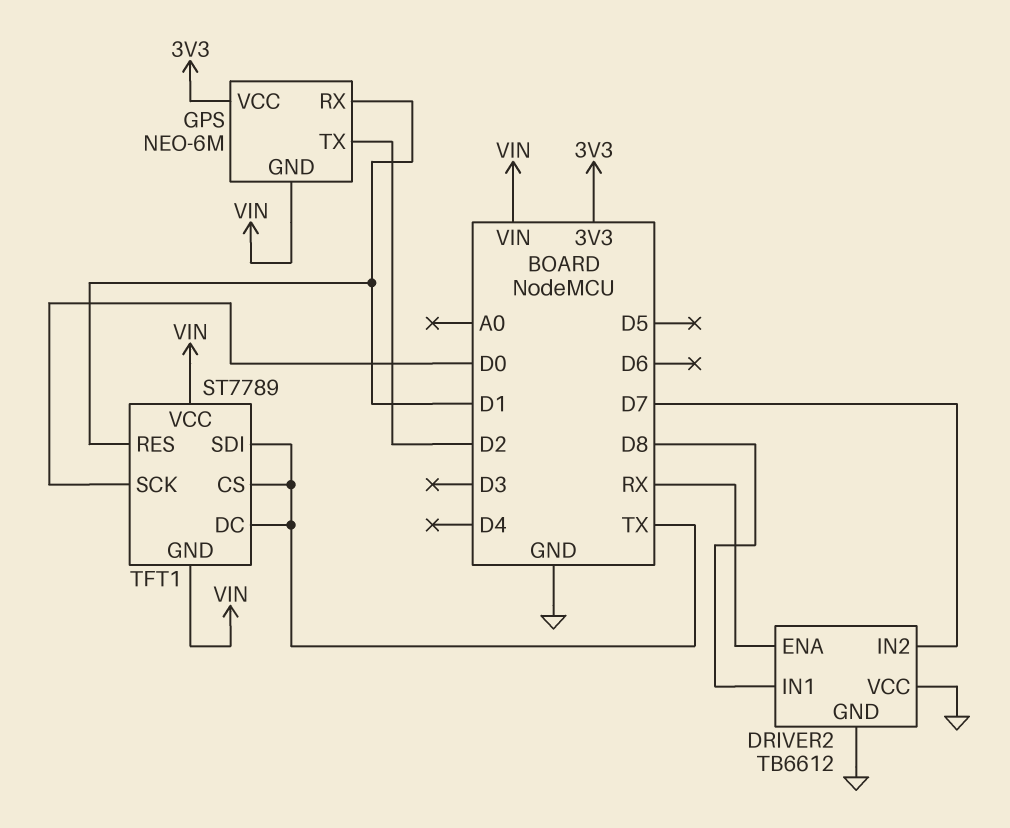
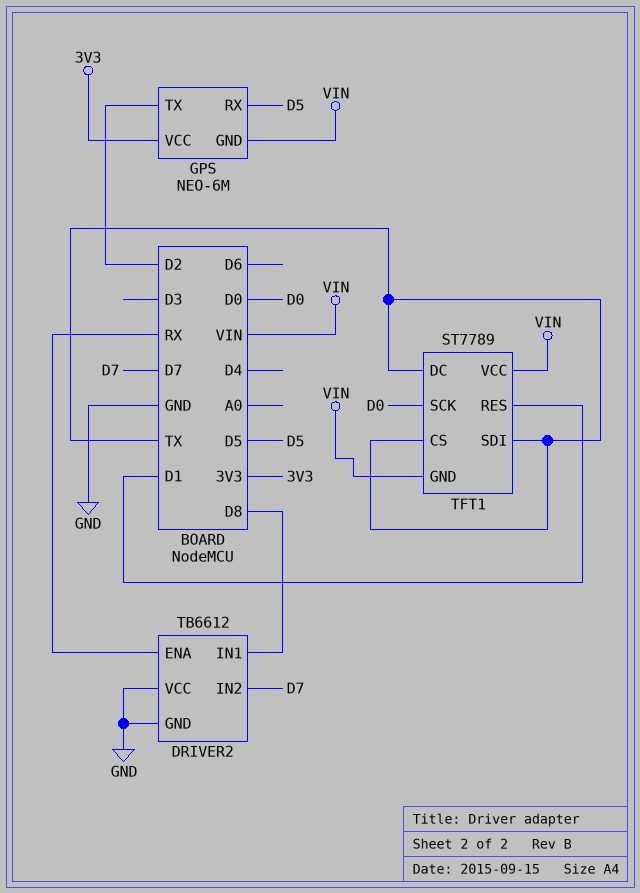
GPS pin RX: D1 -> D5

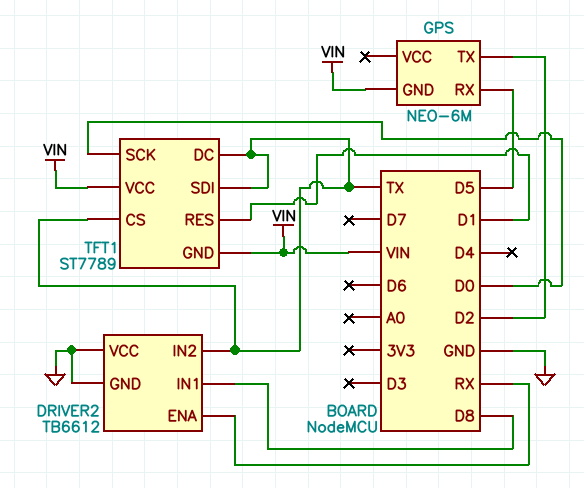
DRIVER2 pin IN2: D7 -> TX
GPS pin VCC: 3V3 -> none

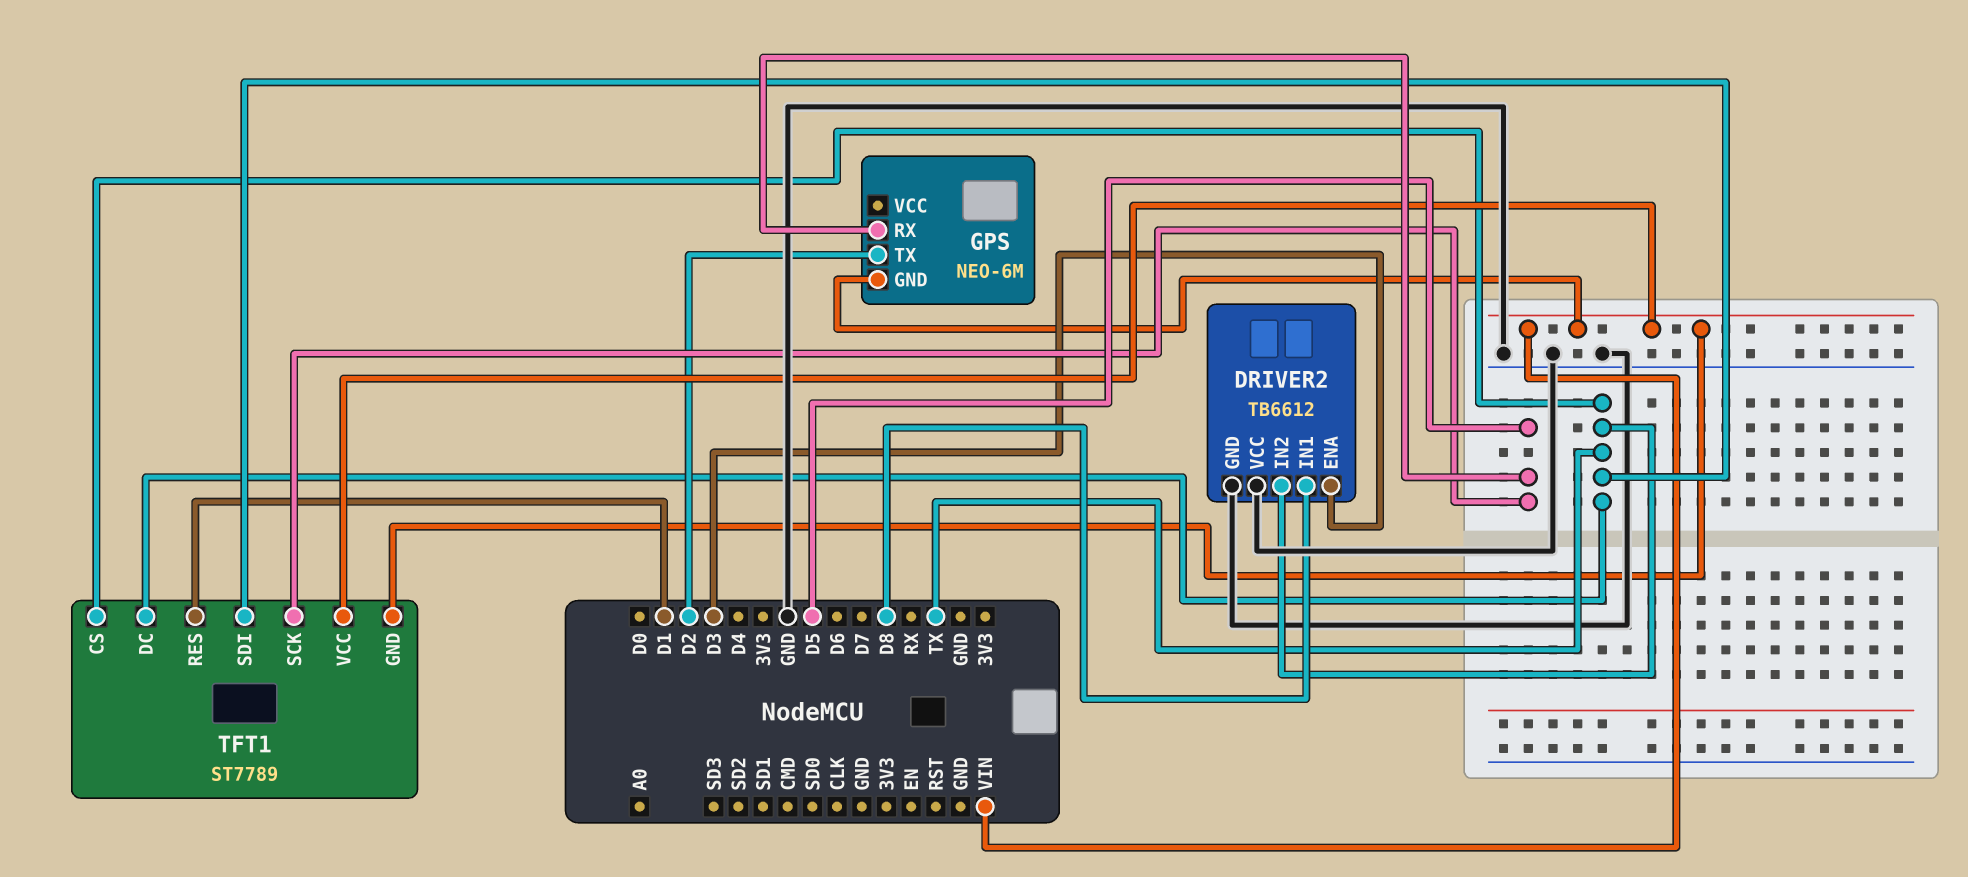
DRIVER2 pin ENA: RX -> D3
TFT1 pin SCK: D0 -> D5

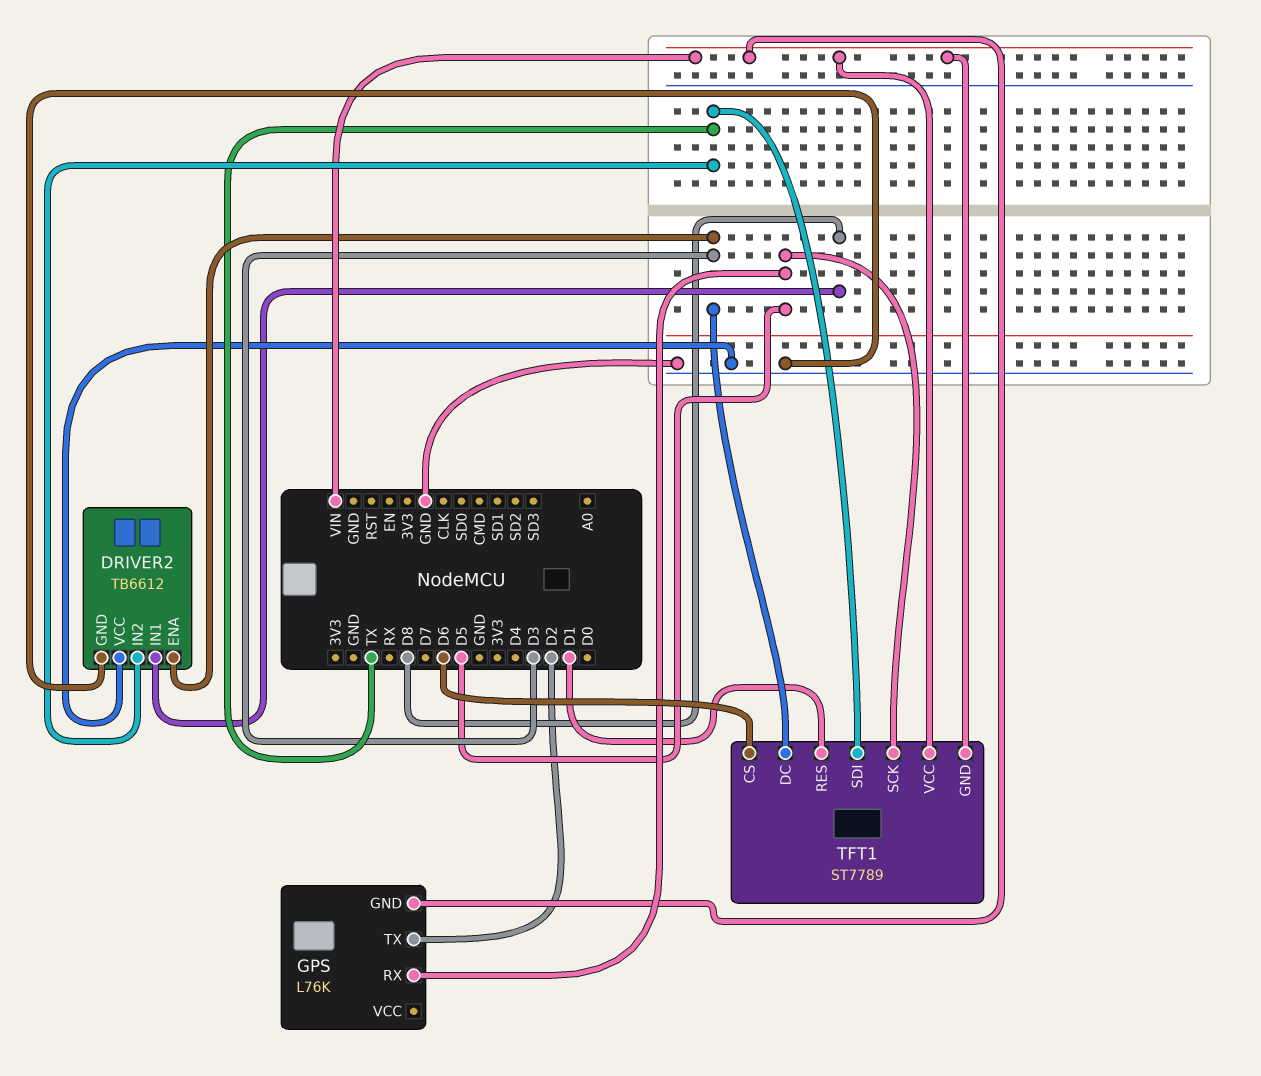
GPS: NEO-6M -> L76K
TFT1 pin CS: TX -> D6
TFT1 pin DC: TX -> D3

